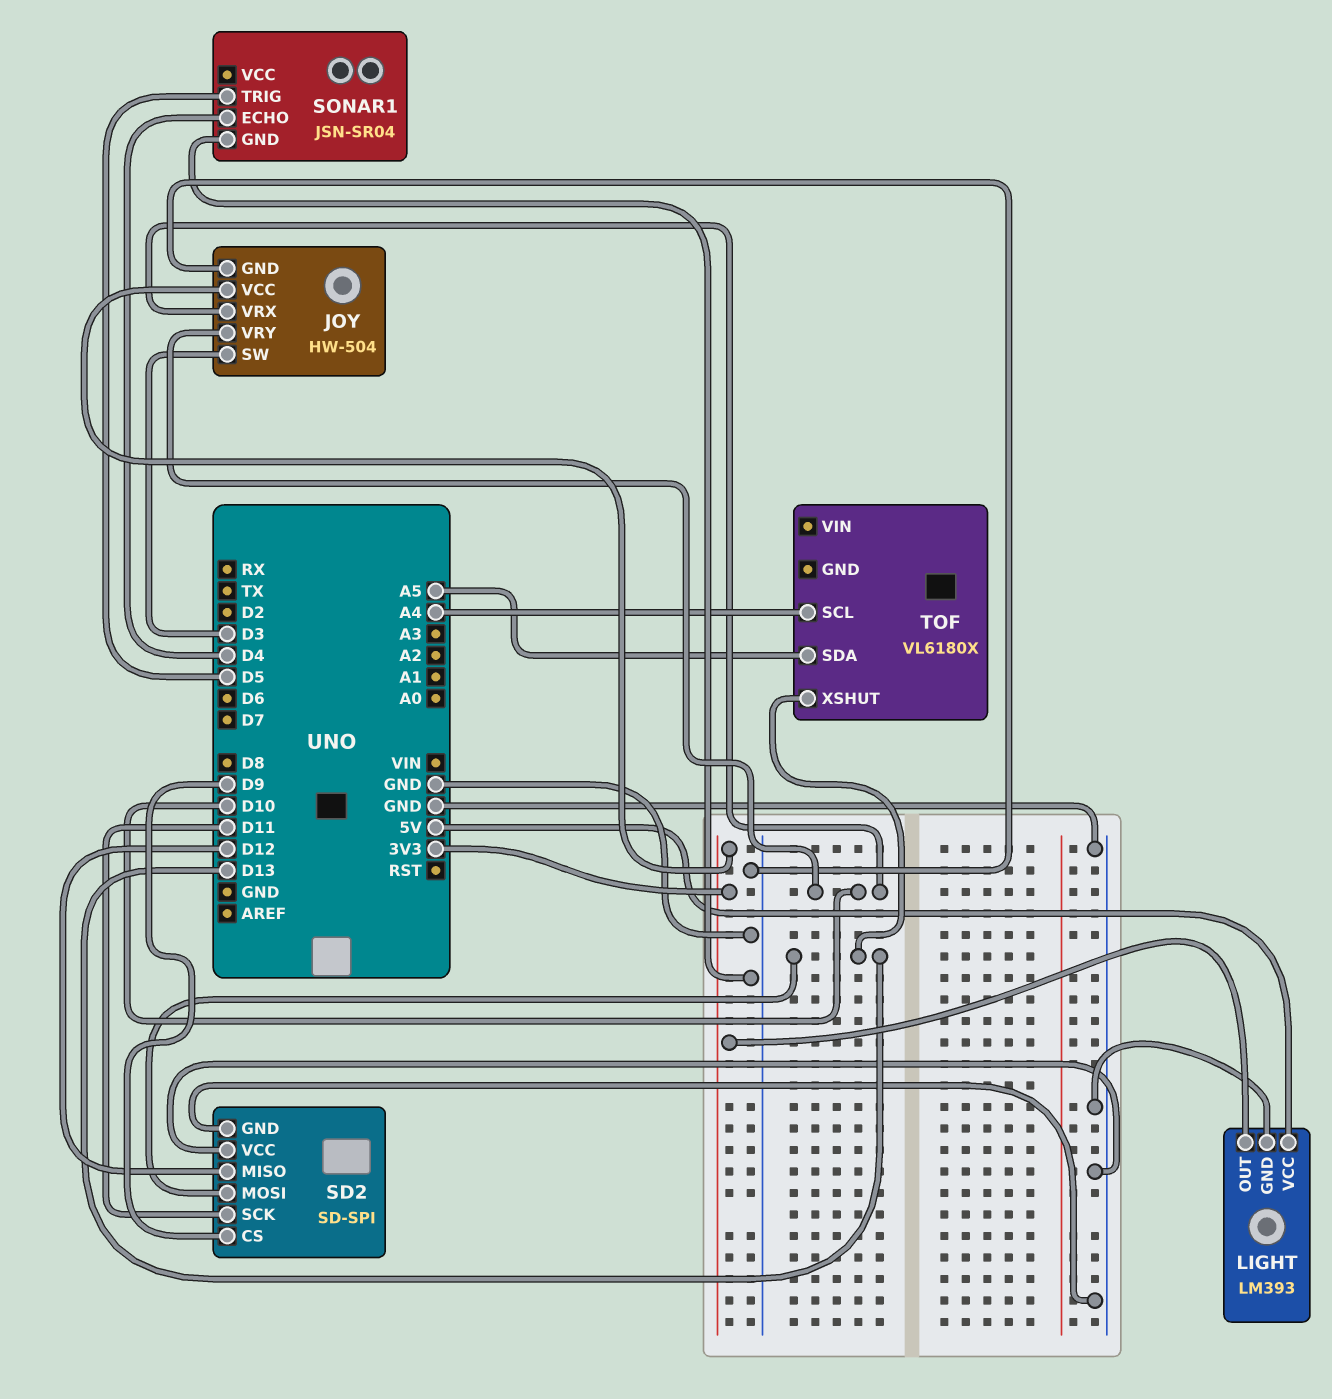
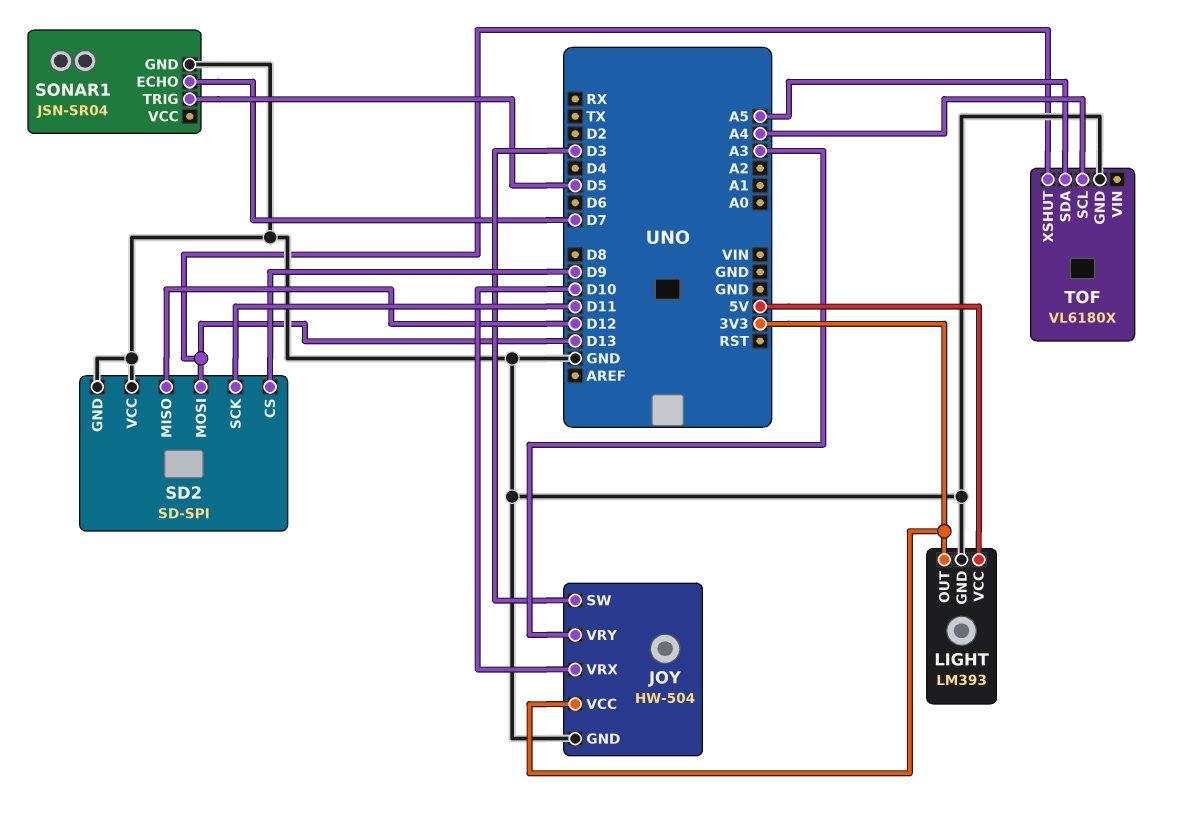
JOY pin VRY: D10 -> A3
SONAR1 pin ECHO: D4 -> D7
TOF pin GND: none -> GND

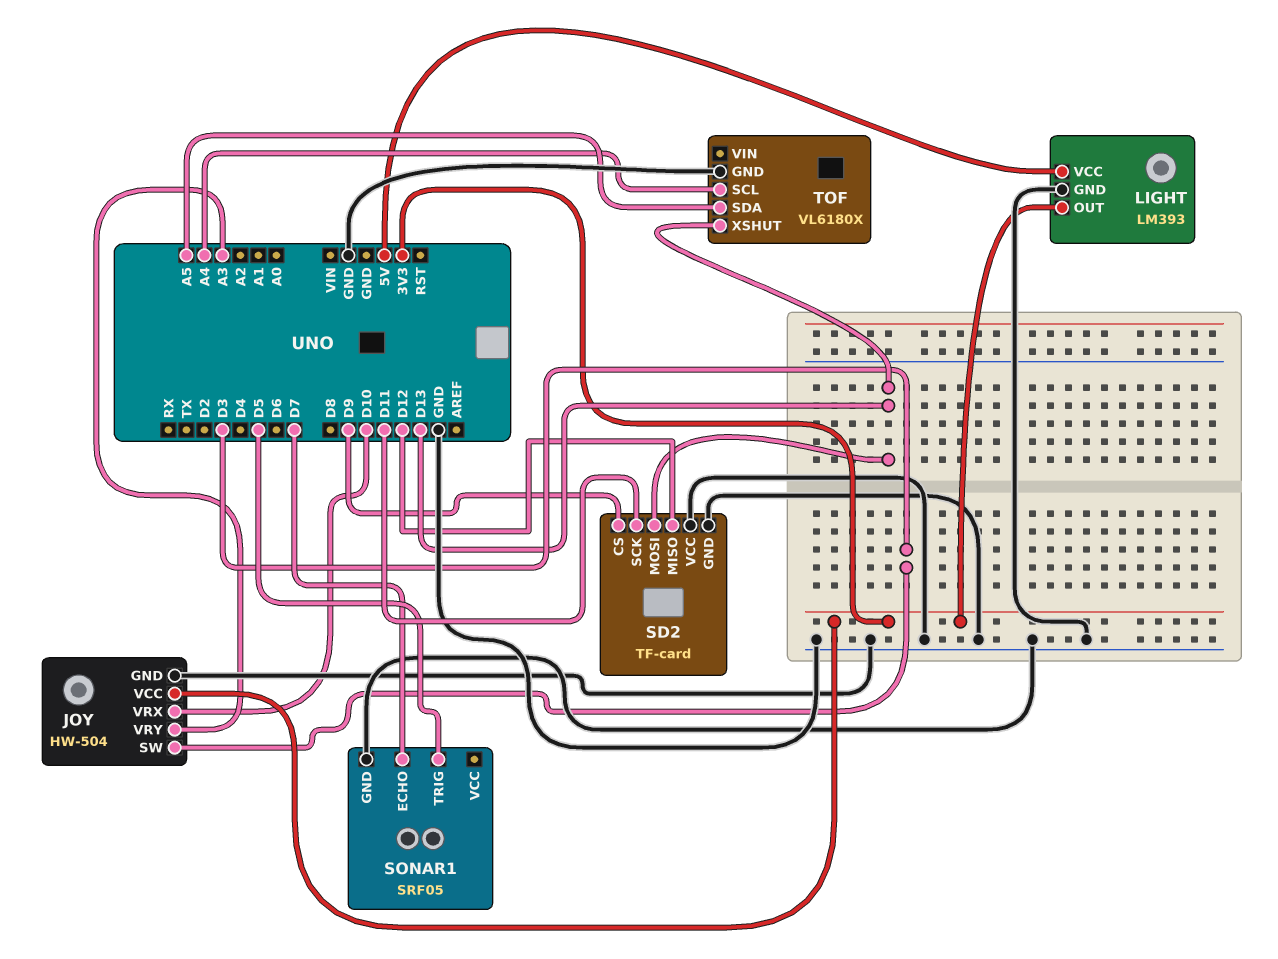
SD2: SD-SPI -> TF-card
SONAR1: JSN-SR04 -> SRF05

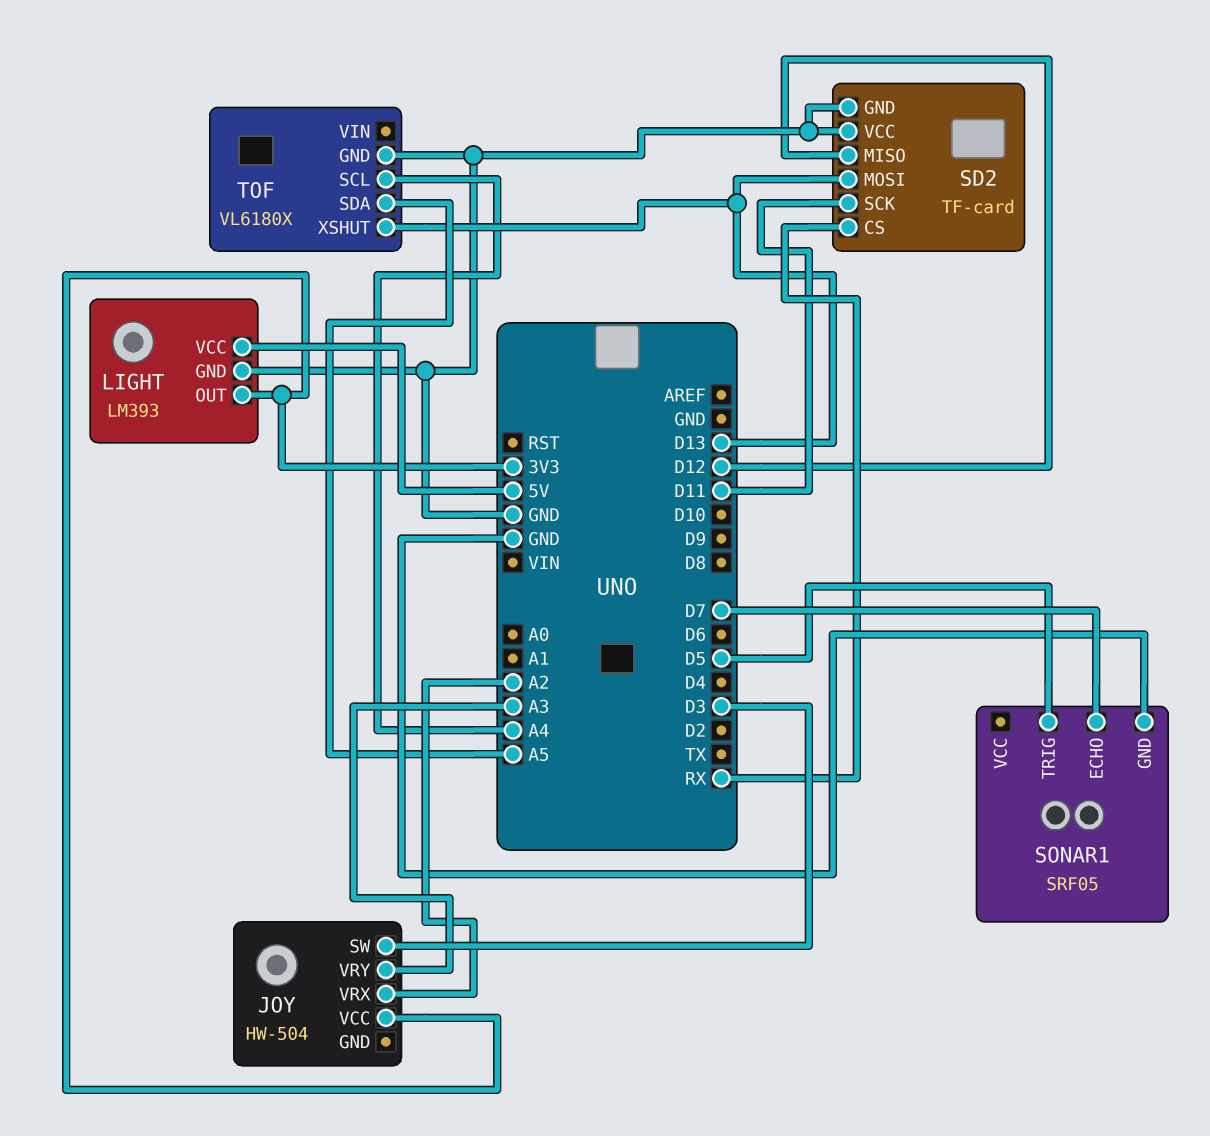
JOY pin GND: GND -> none
JOY pin VRX: D10 -> A2
SD2 pin CS: D9 -> RX

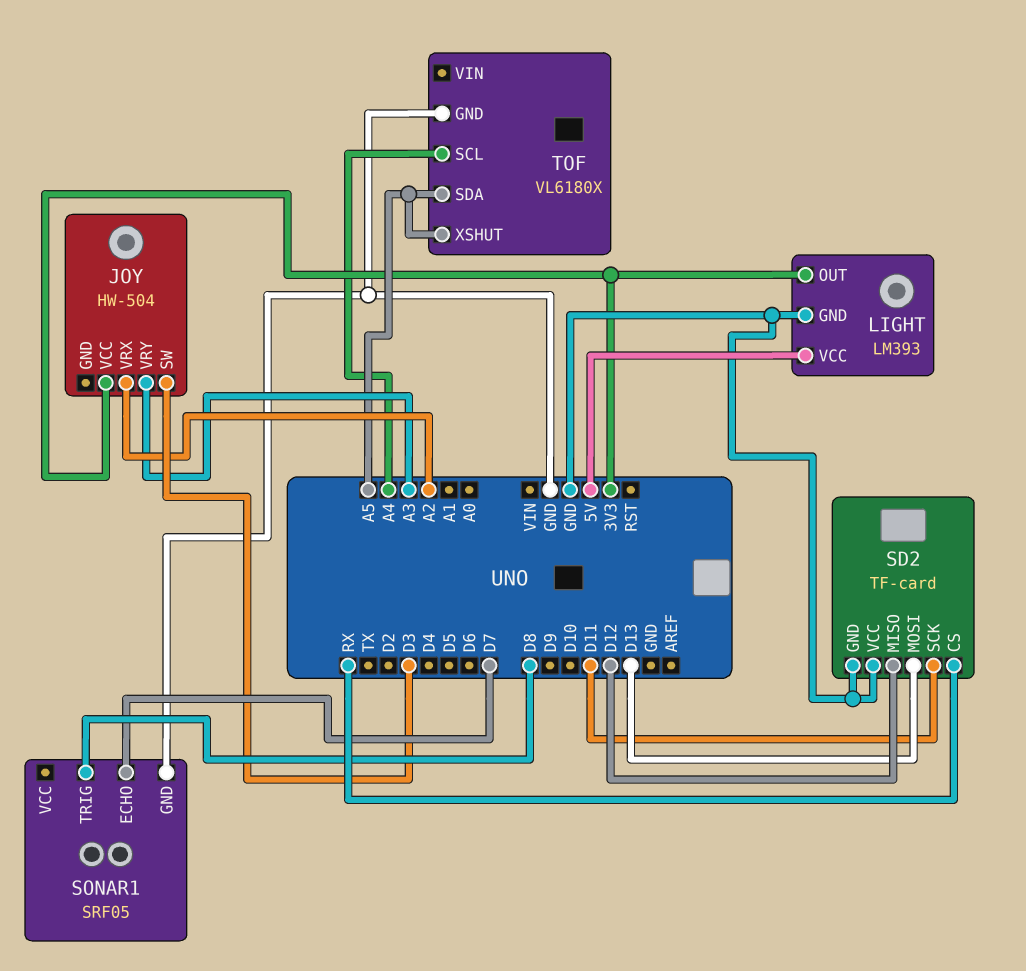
SONAR1 pin TRIG: D5 -> D8
TOF pin XSHUT: D13 -> A5

